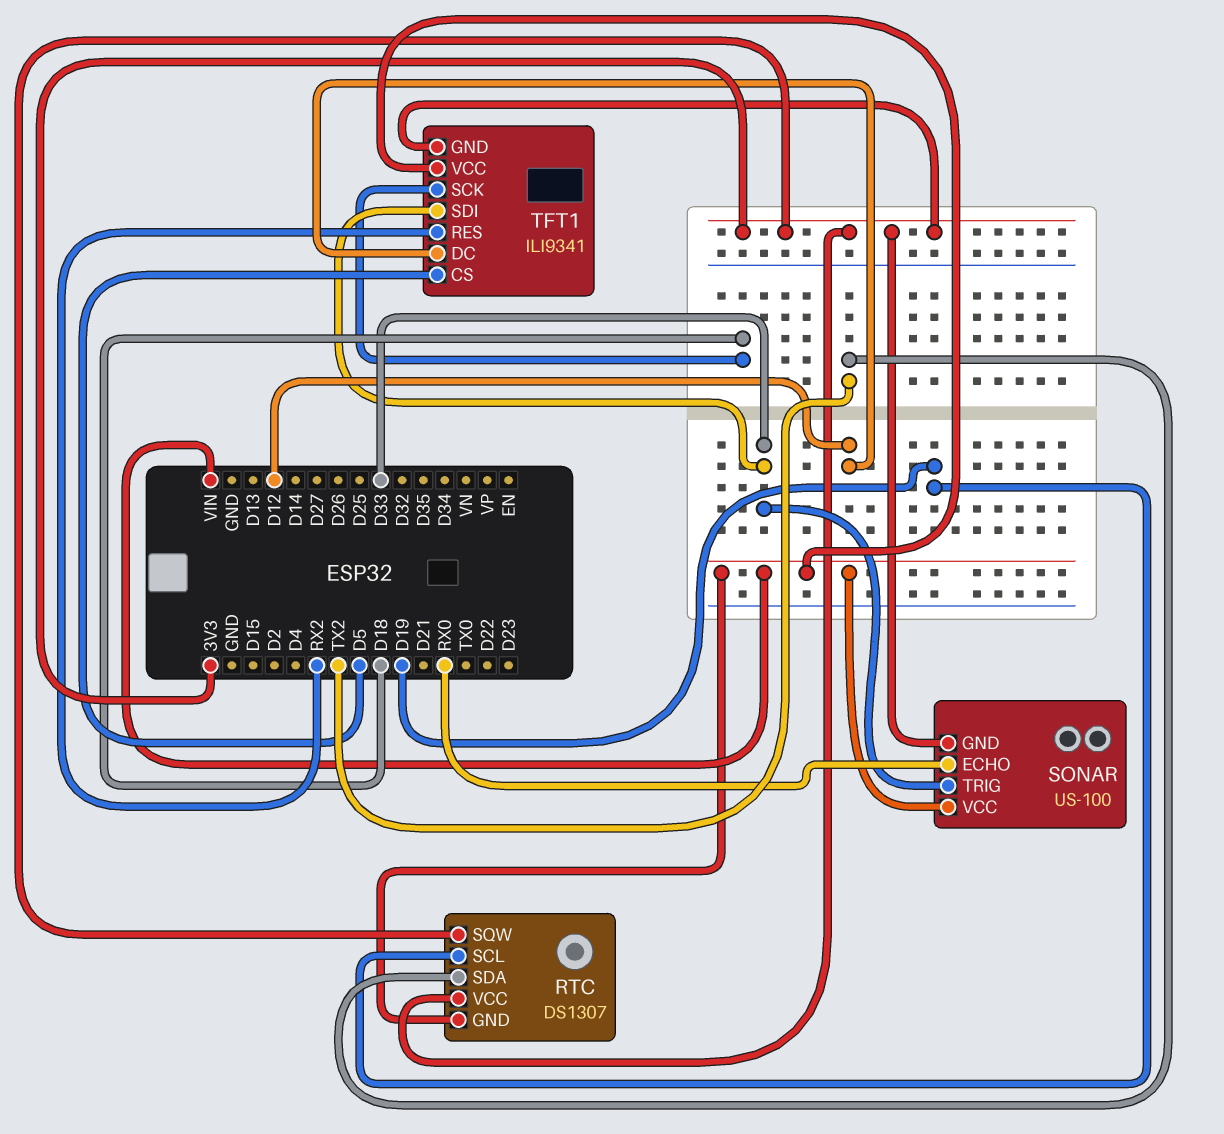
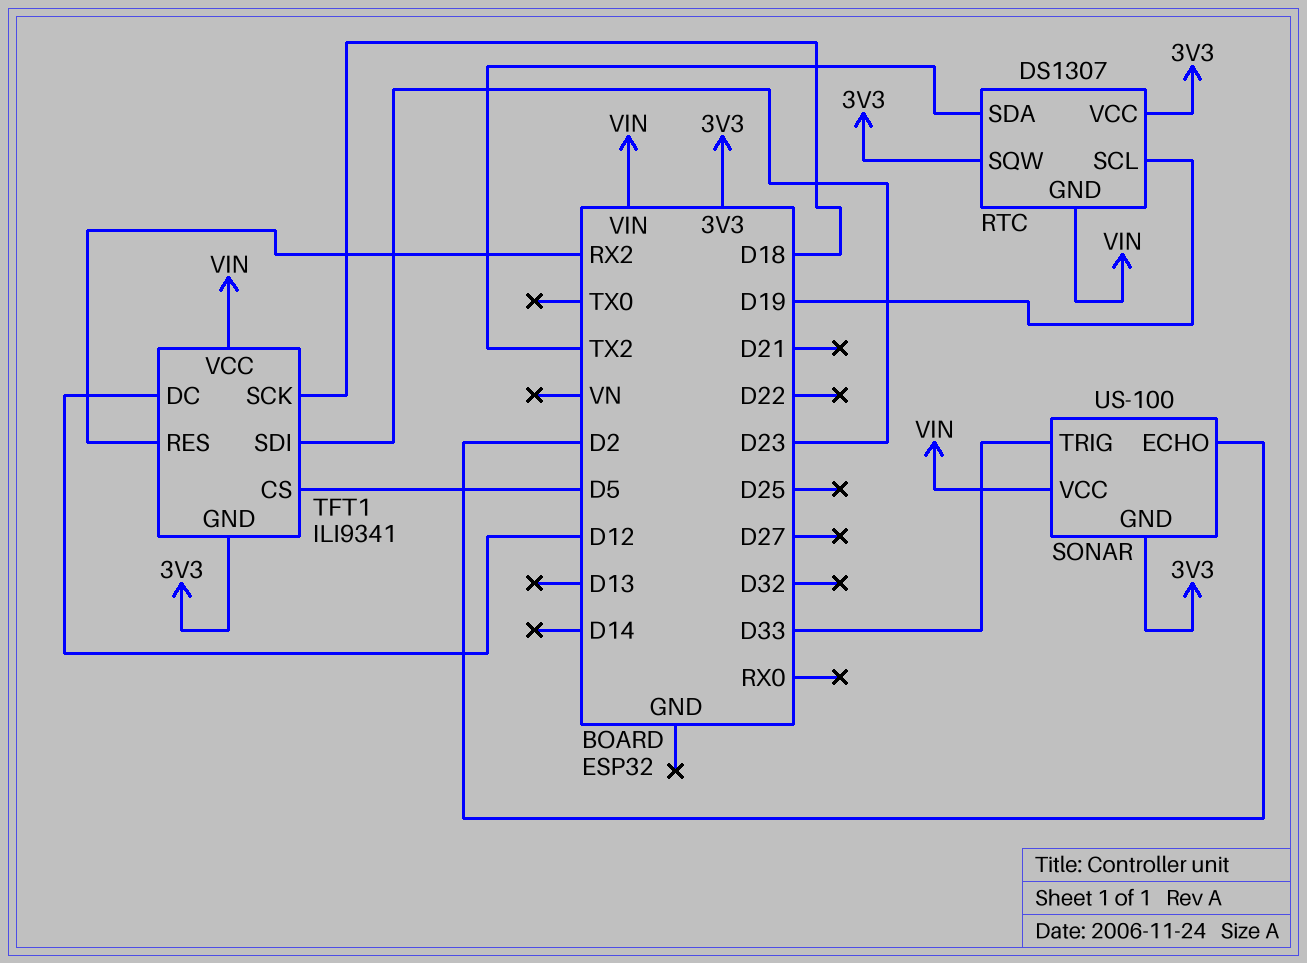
SONAR pin ECHO: RX0 -> D2
TFT1 pin SDI: D33 -> D23

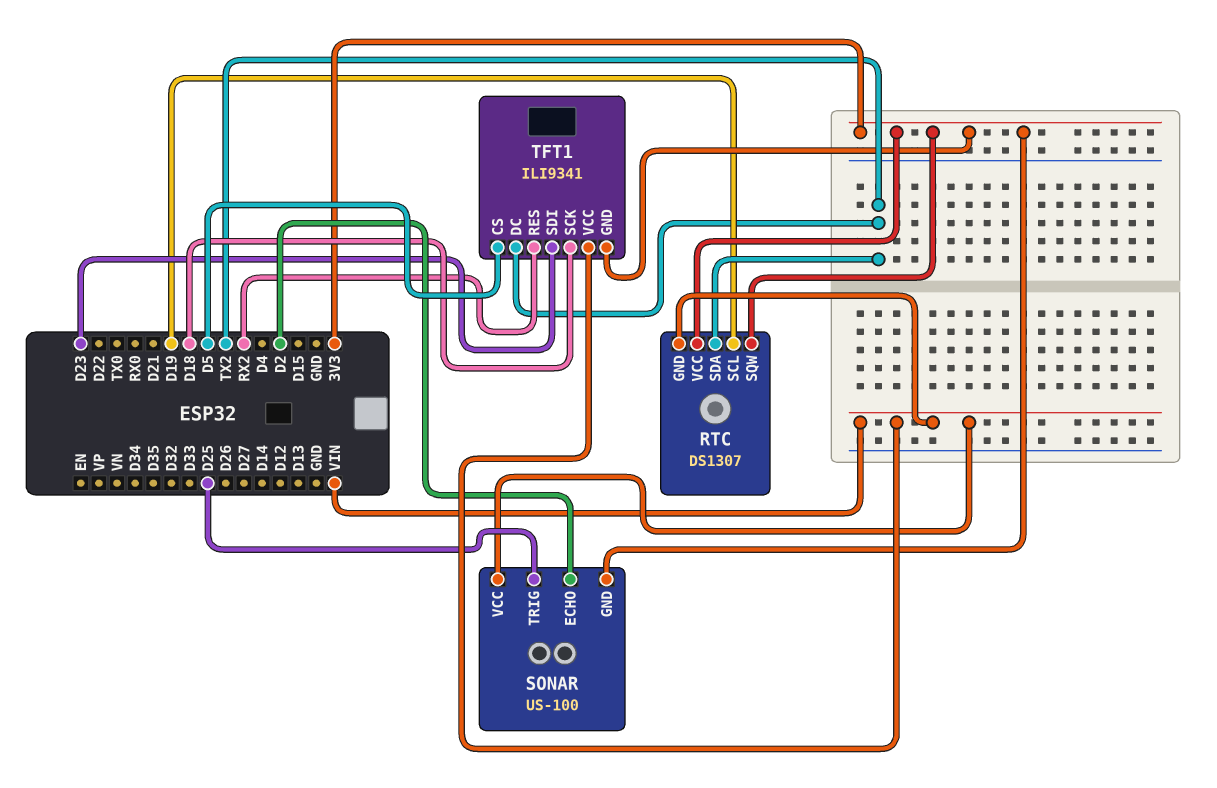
SONAR pin TRIG: D33 -> D25
TFT1 pin DC: D12 -> TX2

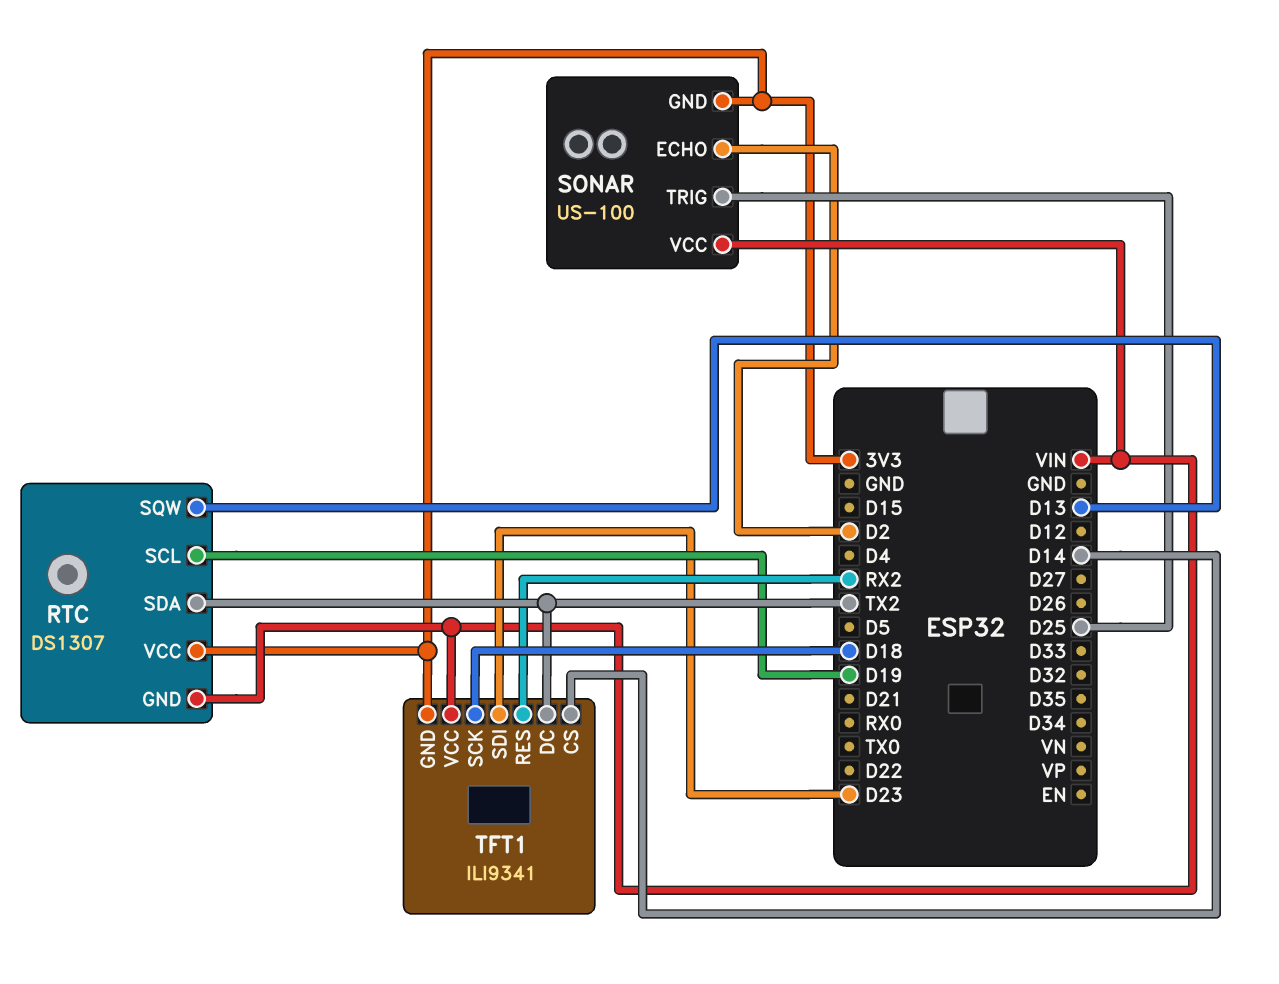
RTC pin SQW: 3V3 -> D13
TFT1 pin CS: D5 -> D14

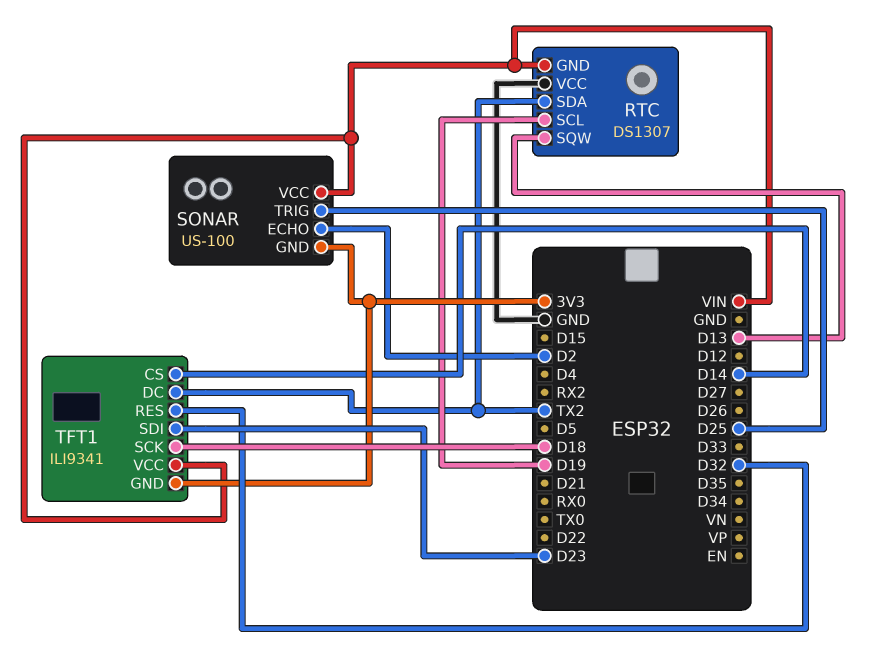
RTC pin VCC: 3V3 -> GND
TFT1 pin RES: RX2 -> D32

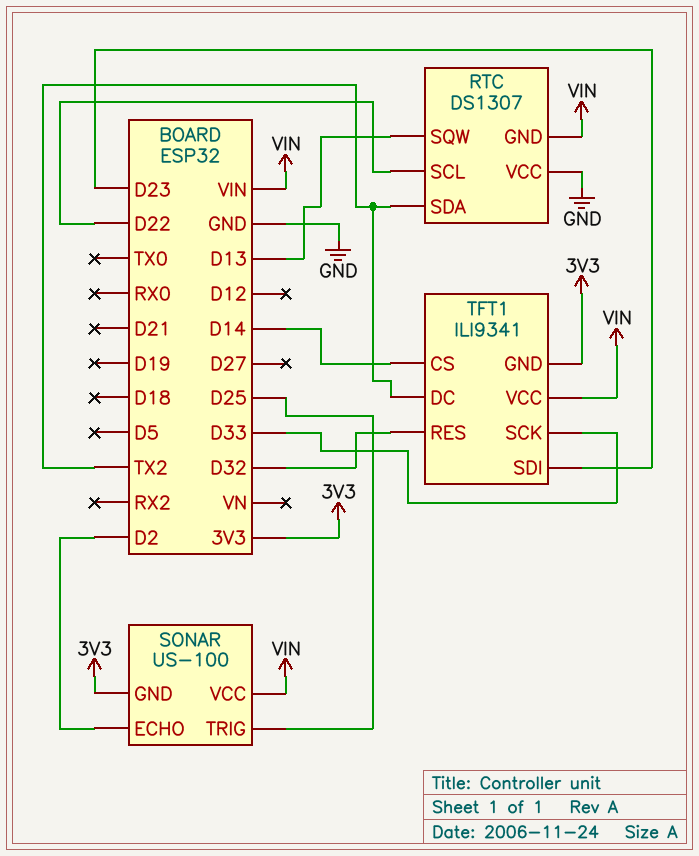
RTC pin SCL: D19 -> D22
TFT1 pin SCK: D18 -> D33

